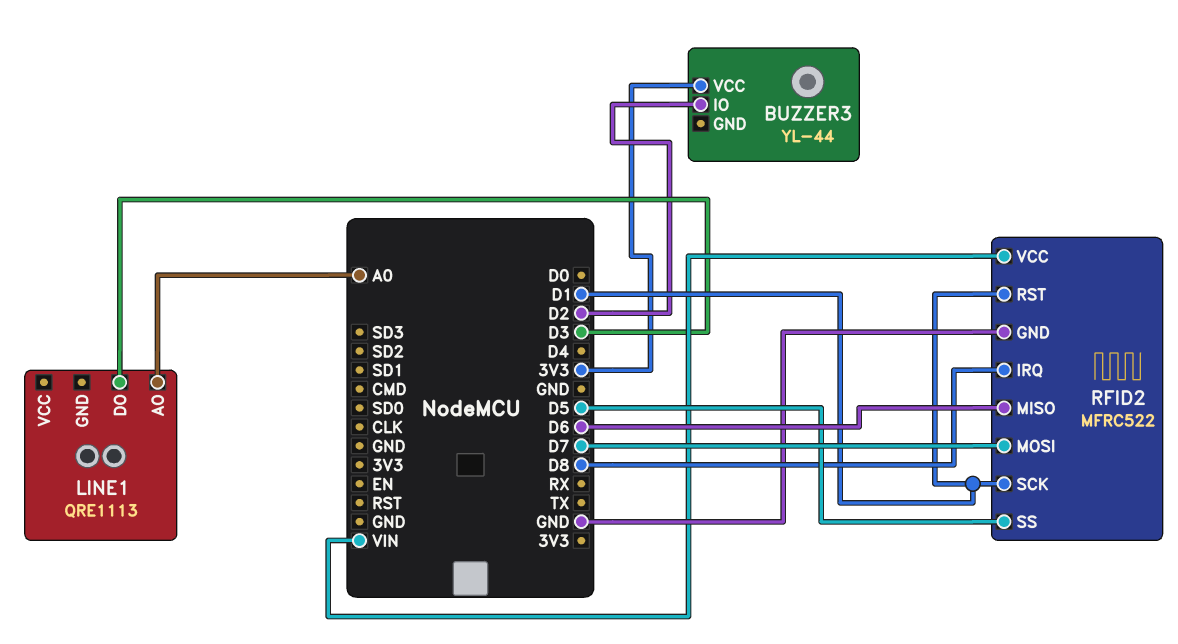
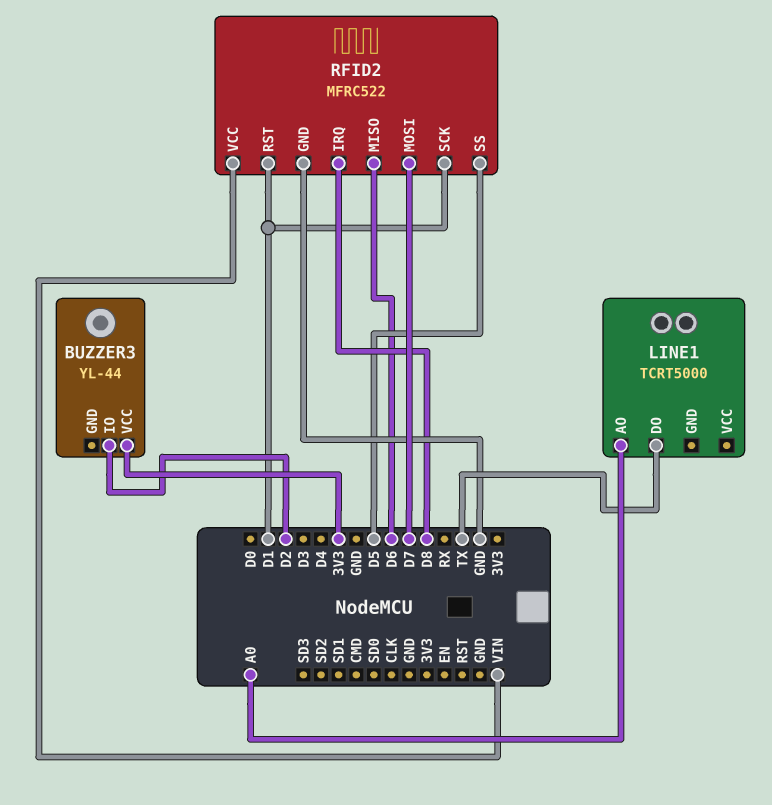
LINE1: QRE1113 -> TCRT5000
LINE1 pin DO: D3 -> TX

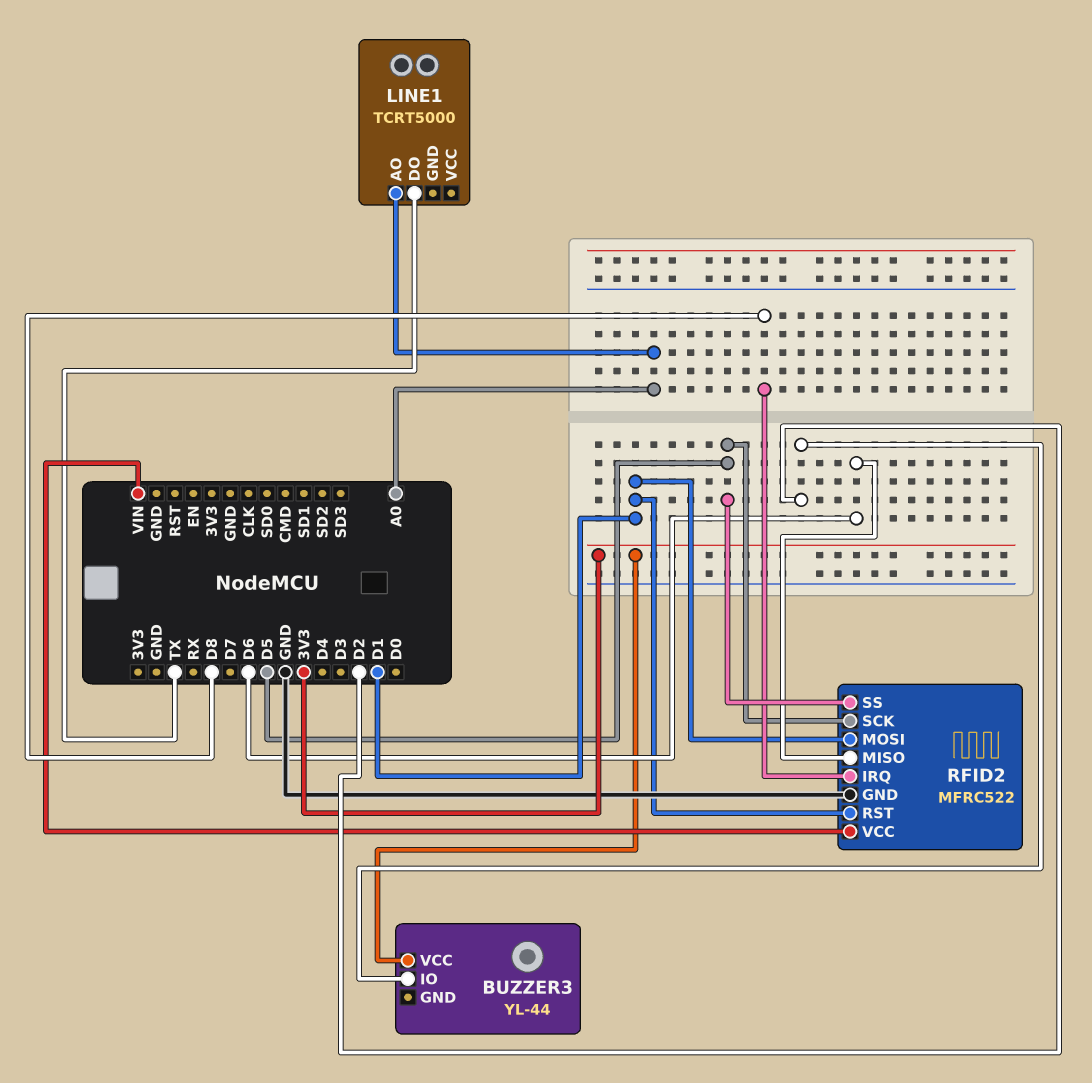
RFID2 pin MOSI: D7 -> D1
RFID2 pin SCK: D1 -> D5

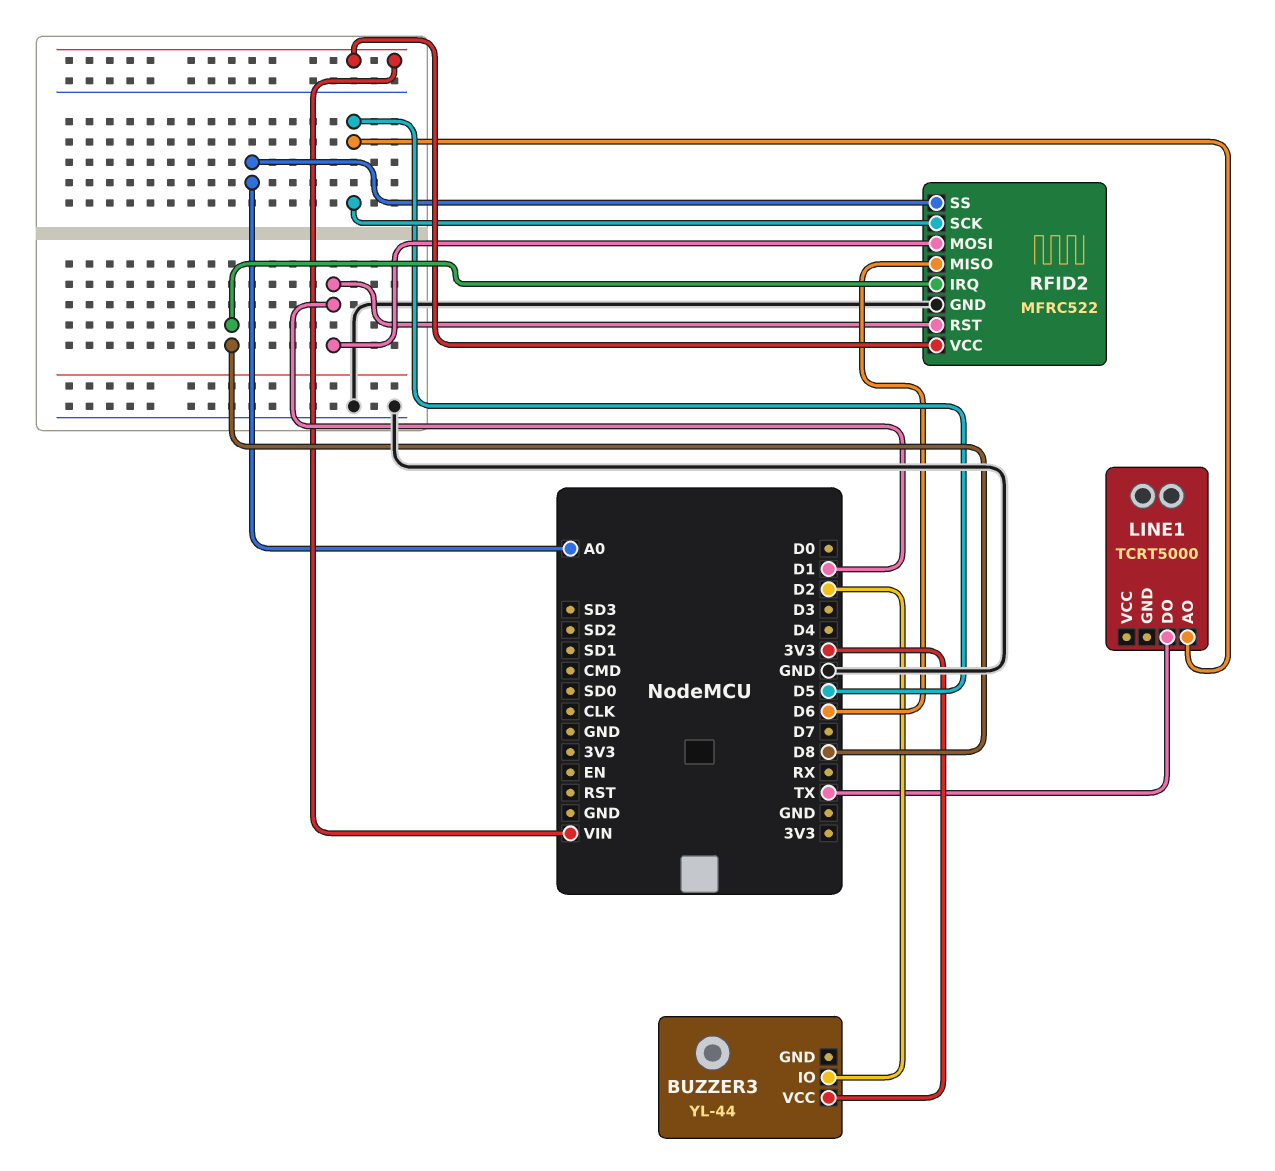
LINE1 pin AO: A0 -> D5
RFID2 pin SS: D5 -> A0

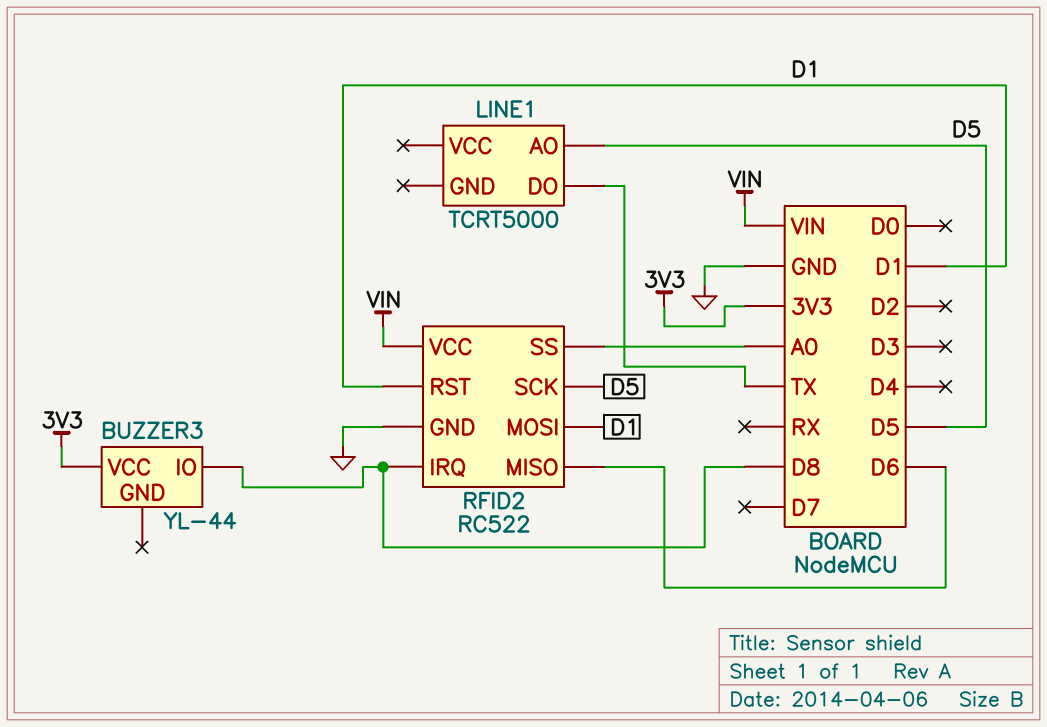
BUZZER3 pin IO: D2 -> D8
RFID2: MFRC522 -> RC522

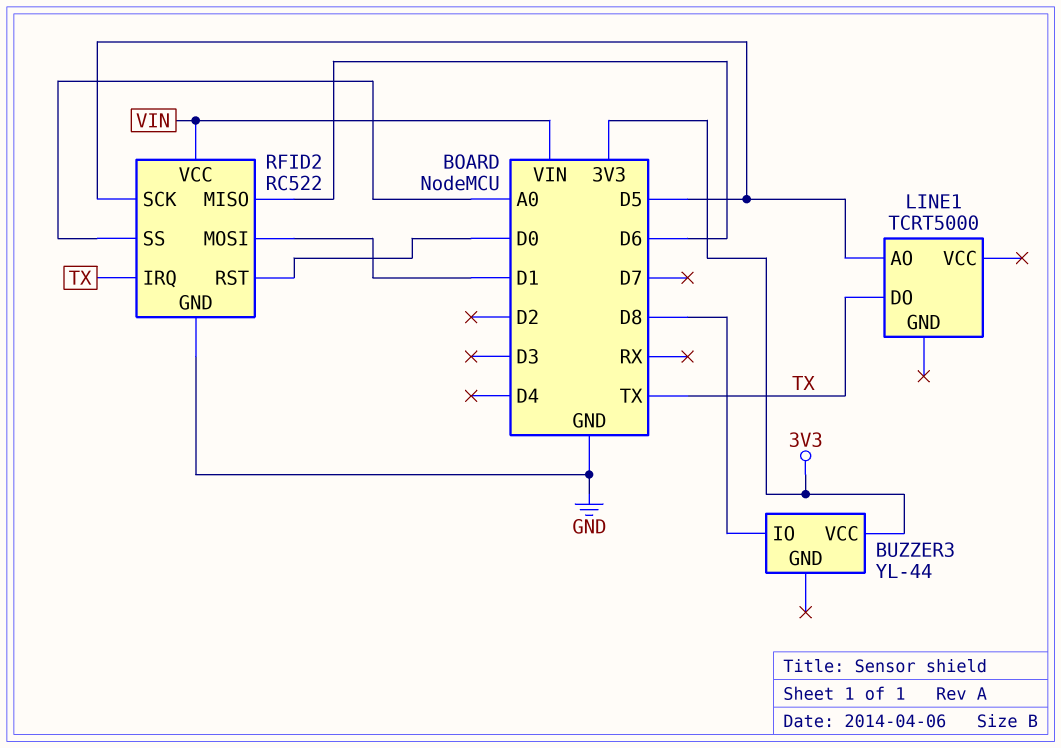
RFID2 pin IRQ: D8 -> TX
RFID2 pin RST: D1 -> D0

